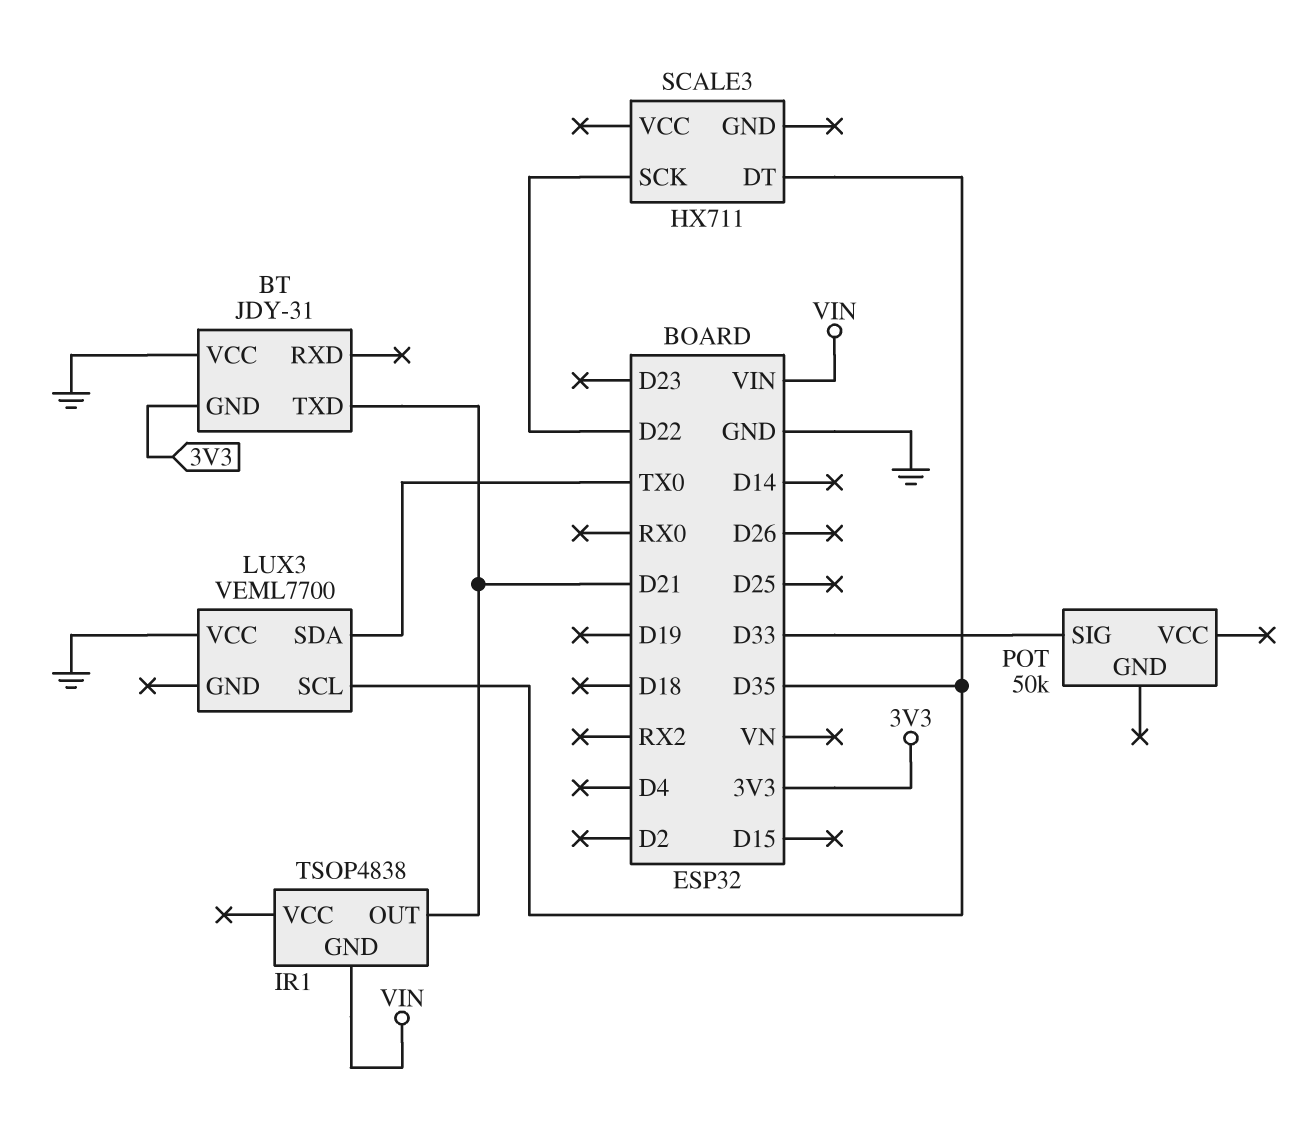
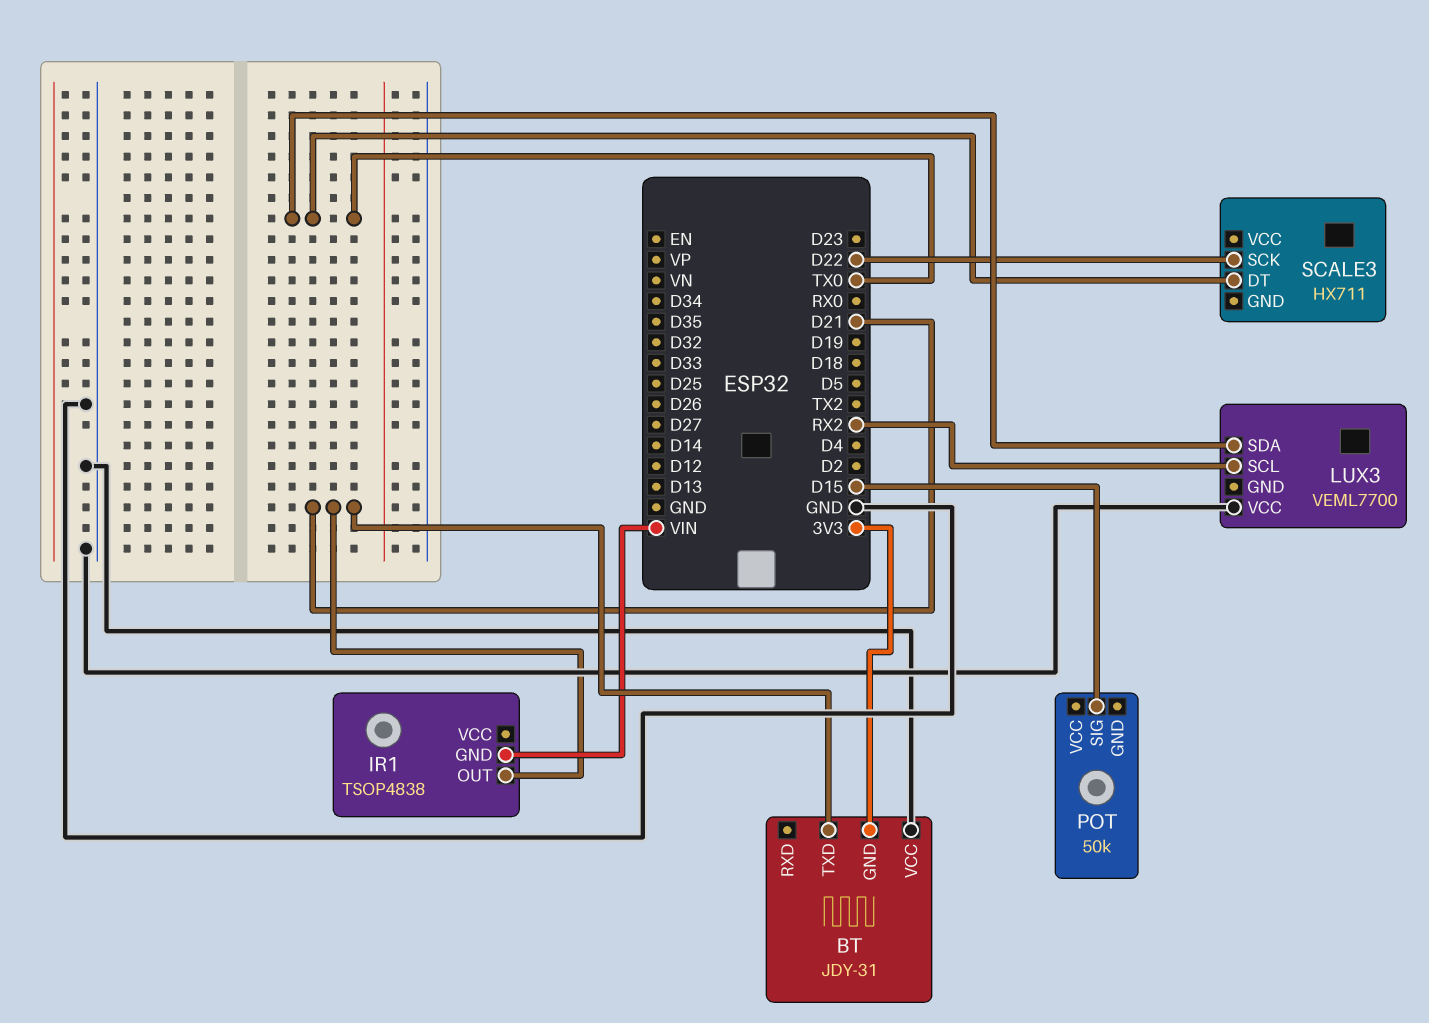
LUX3 pin SCL: D35 -> RX2
POT pin SIG: D33 -> D15
SCALE3 pin DT: D35 -> TX0

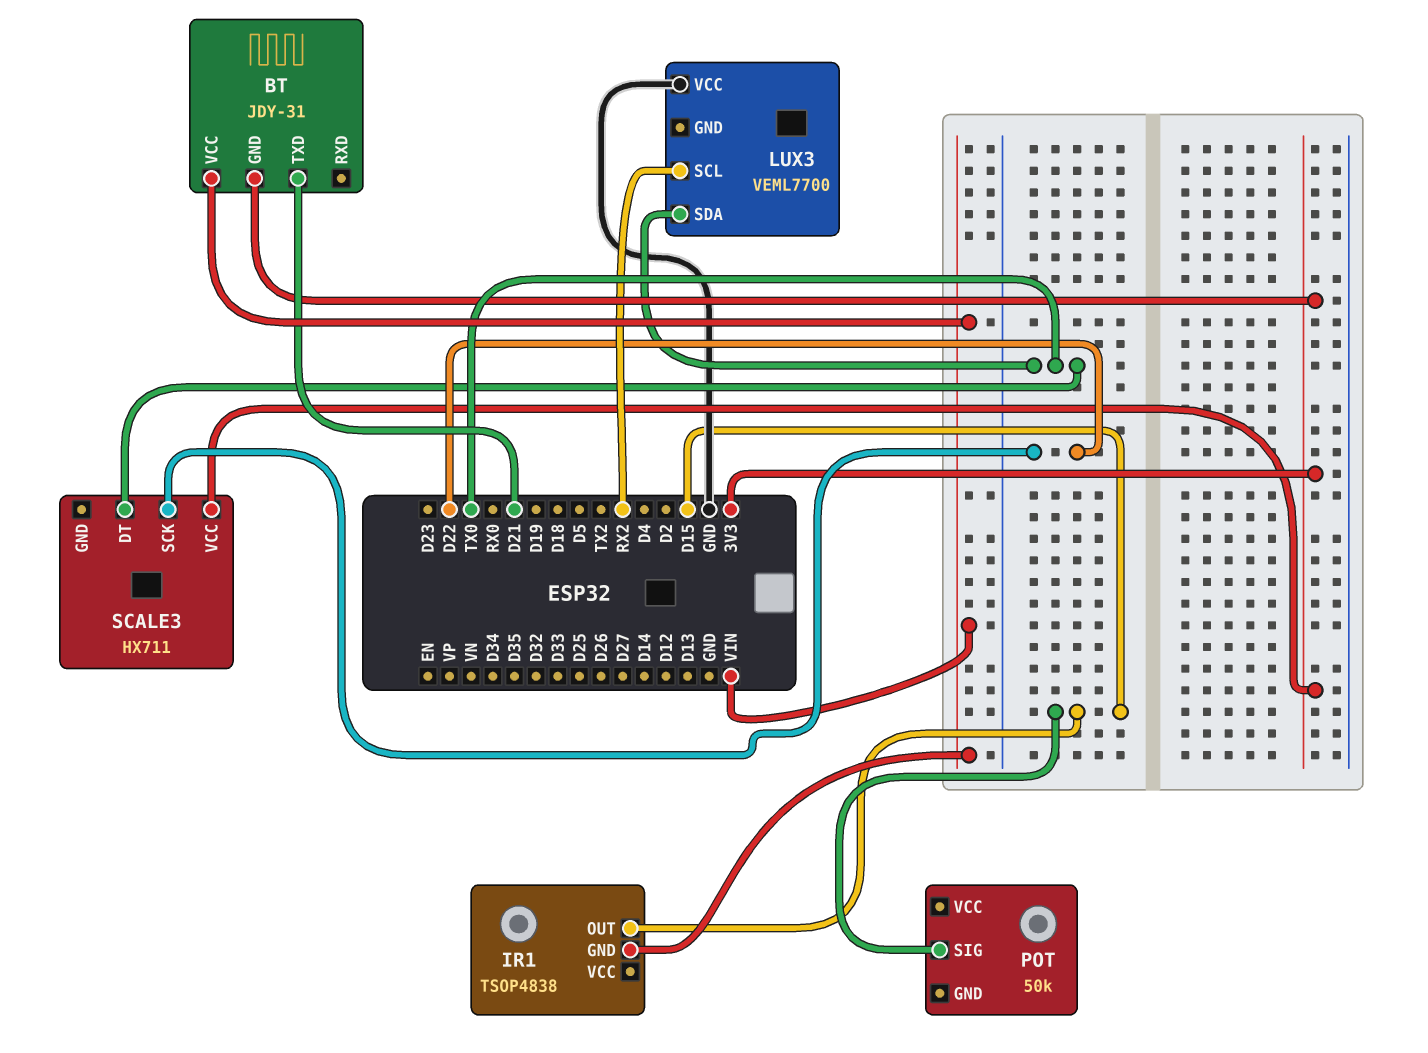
BT pin VCC: GND -> VIN
IR1 pin OUT: D21 -> D15
SCALE3 pin VCC: none -> 3V3

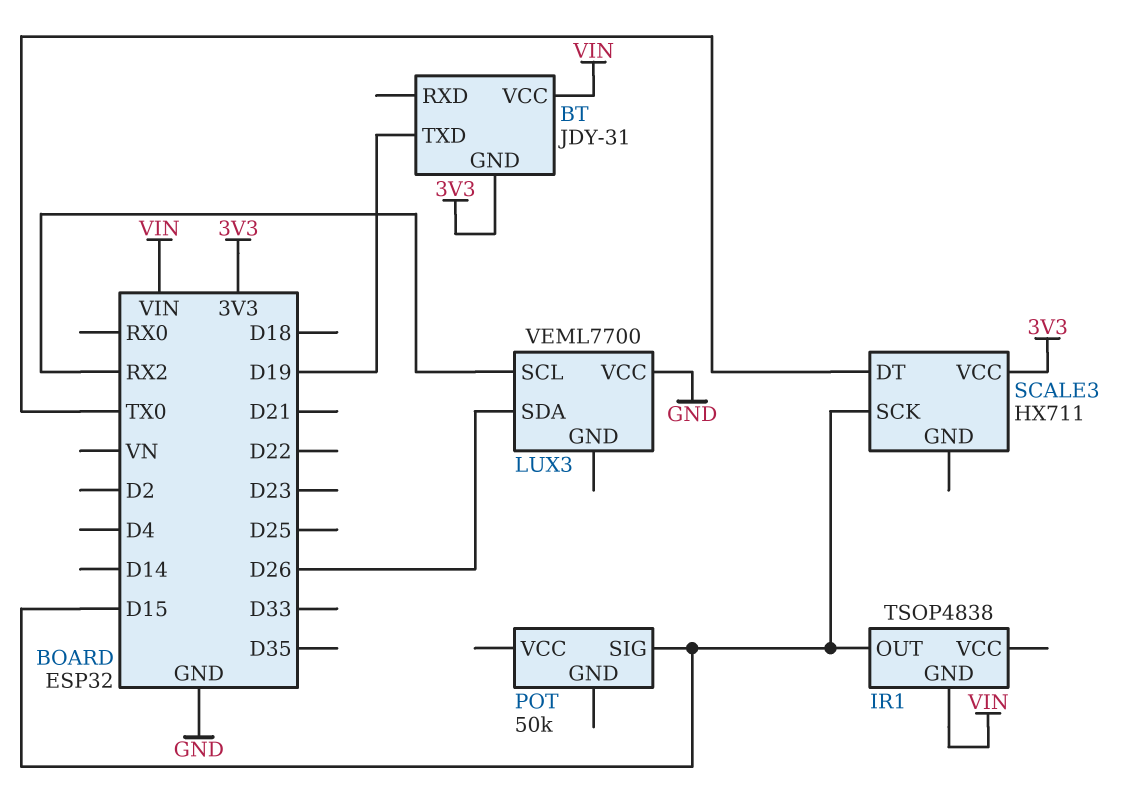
BT pin TXD: D21 -> D19
LUX3 pin SDA: TX0 -> D26
SCALE3 pin SCK: D22 -> D15

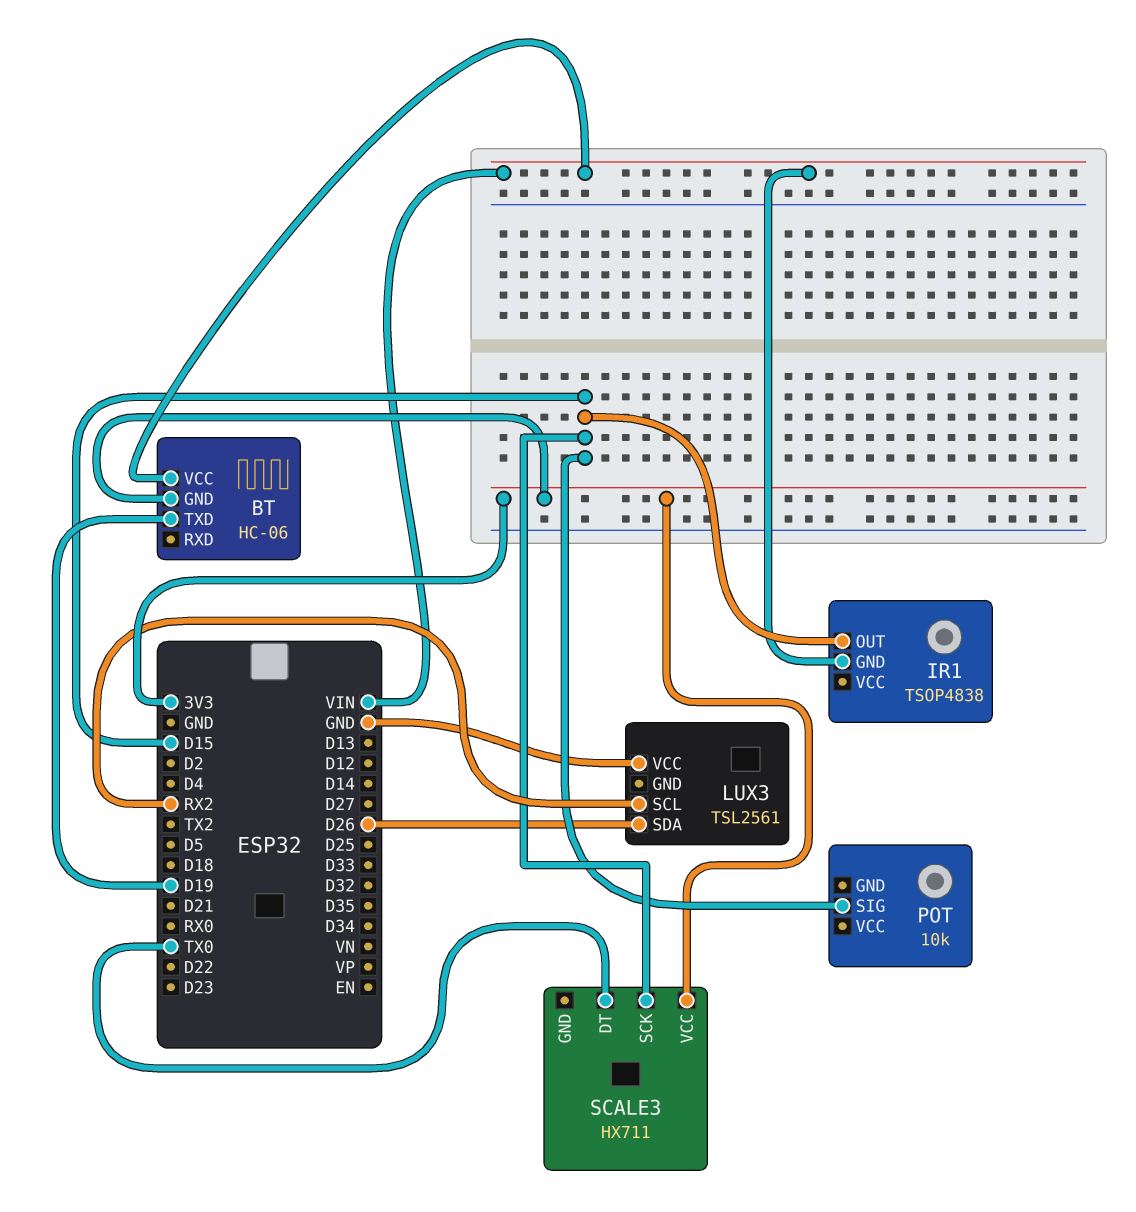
BT: JDY-31 -> HC-06
LUX3: VEML7700 -> TSL2561
POT: 50k -> 10k

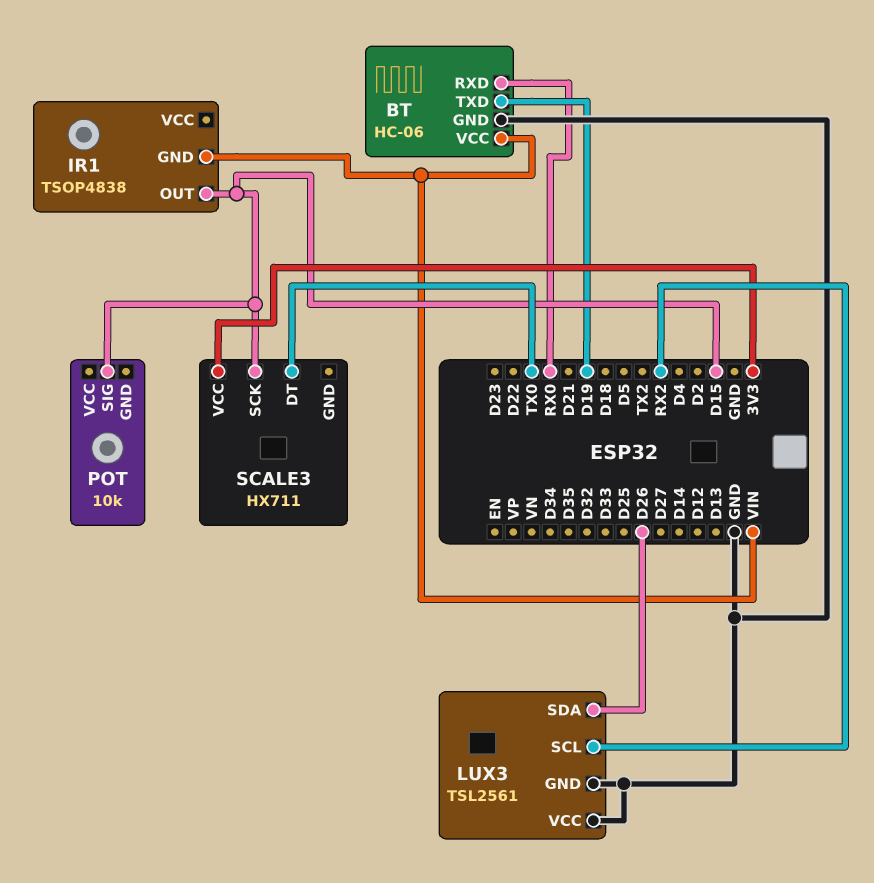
BT pin GND: 3V3 -> GND
BT pin RXD: none -> RX0
LUX3 pin GND: none -> GND

